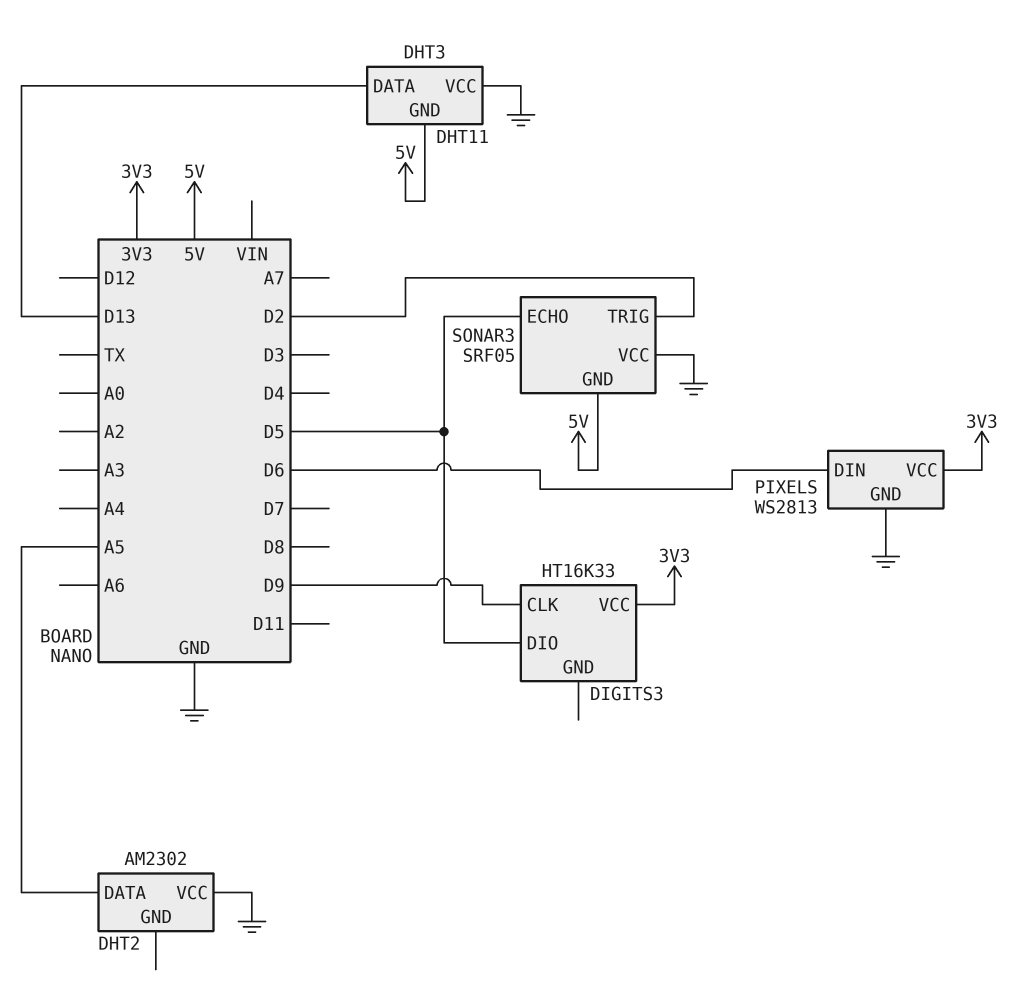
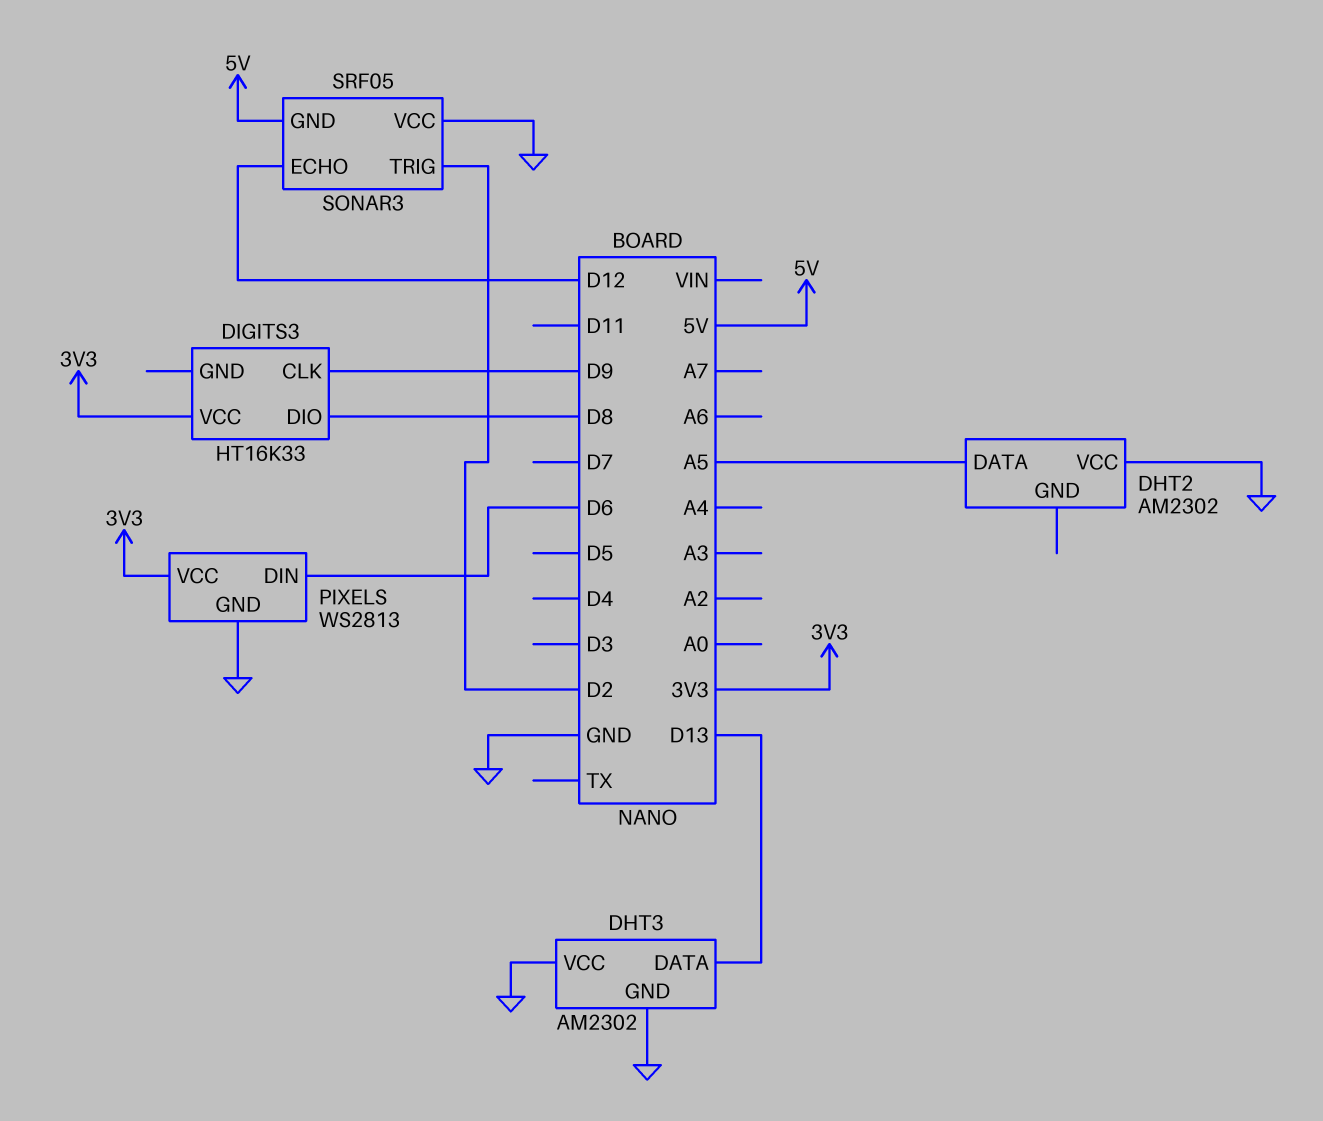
DHT3: DHT11 -> AM2302
DHT3 pin GND: 5V -> GND
DIGITS3 pin DIO: D5 -> D8
SONAR3 pin ECHO: D5 -> D12

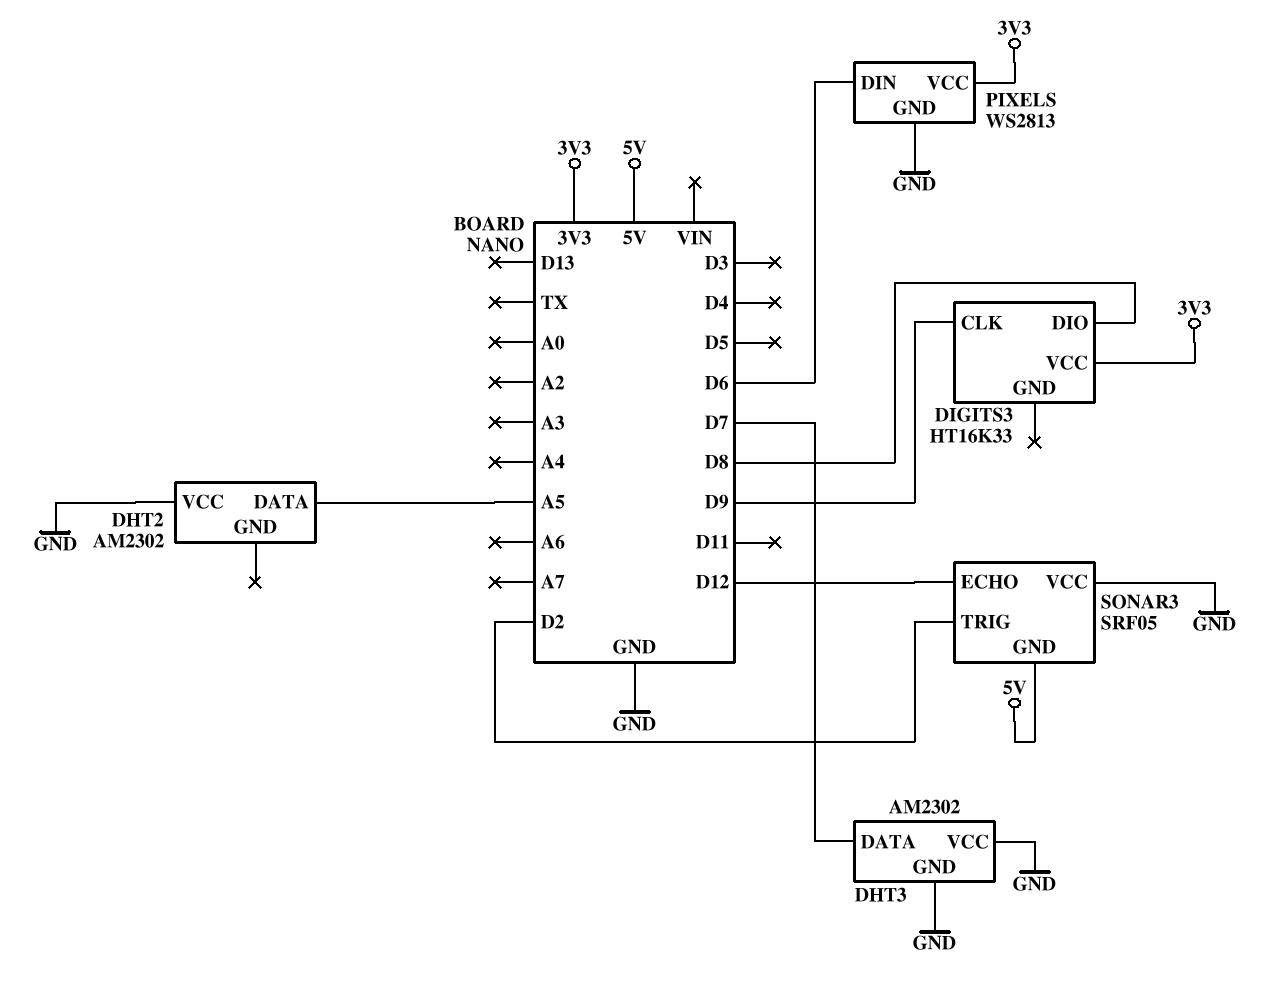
DHT3 pin DATA: D13 -> D7

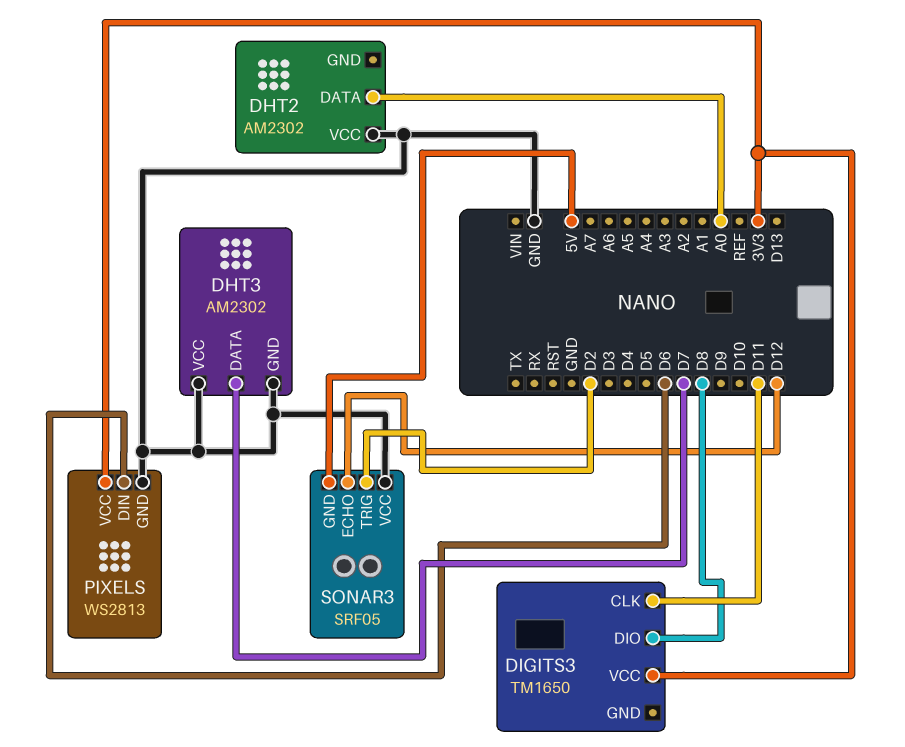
DHT2 pin DATA: A5 -> A0
DIGITS3: HT16K33 -> TM1650
DIGITS3 pin CLK: D9 -> D11

